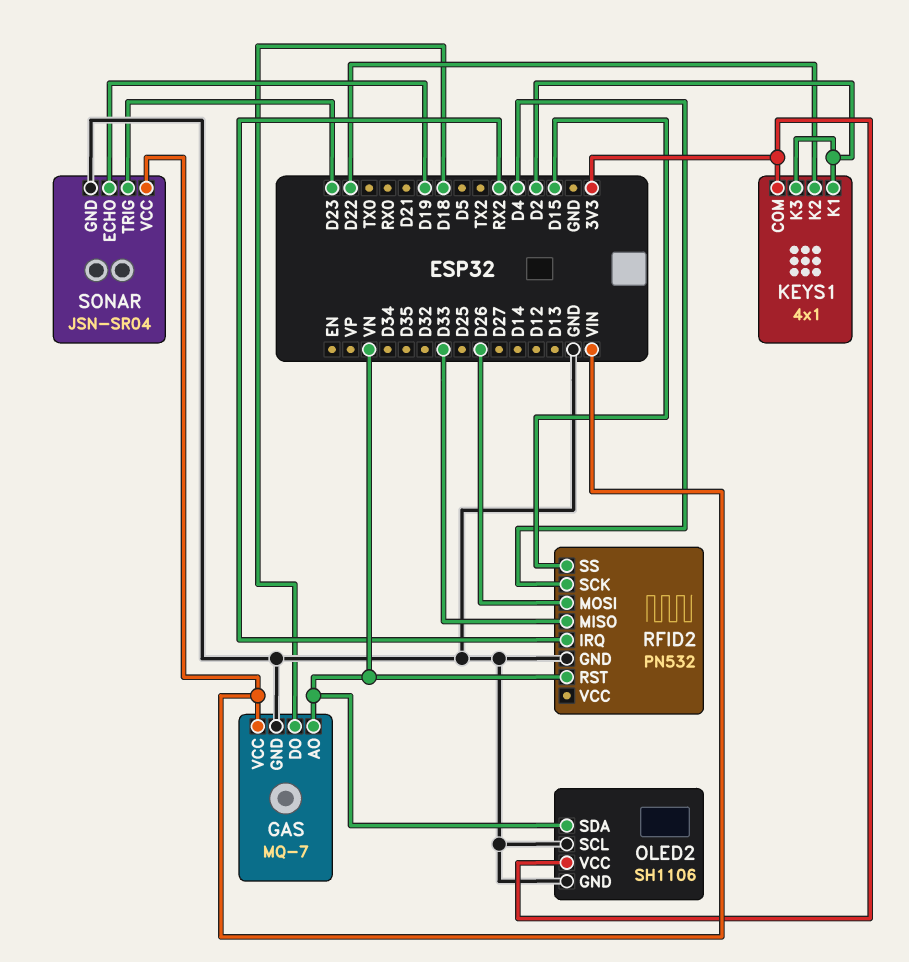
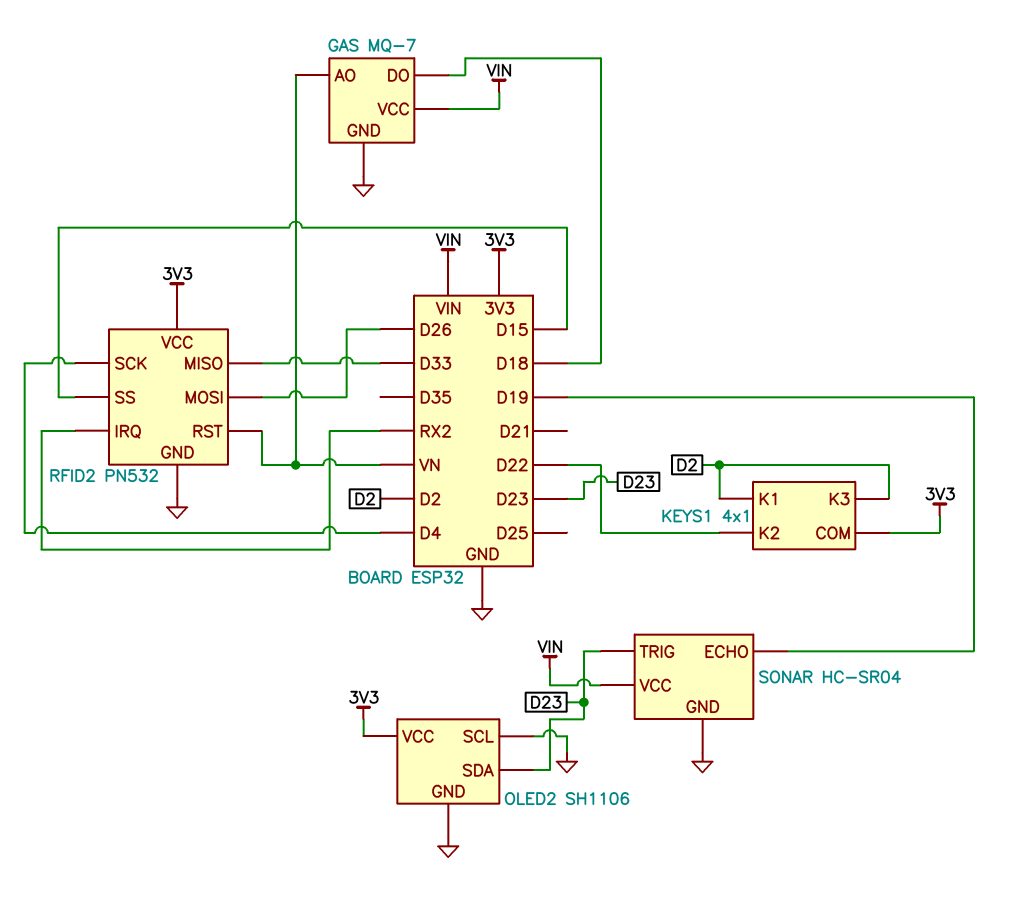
OLED2 pin SDA: VN -> D23
RFID2 pin VCC: none -> 3V3
SONAR: JSN-SR04 -> HC-SR04

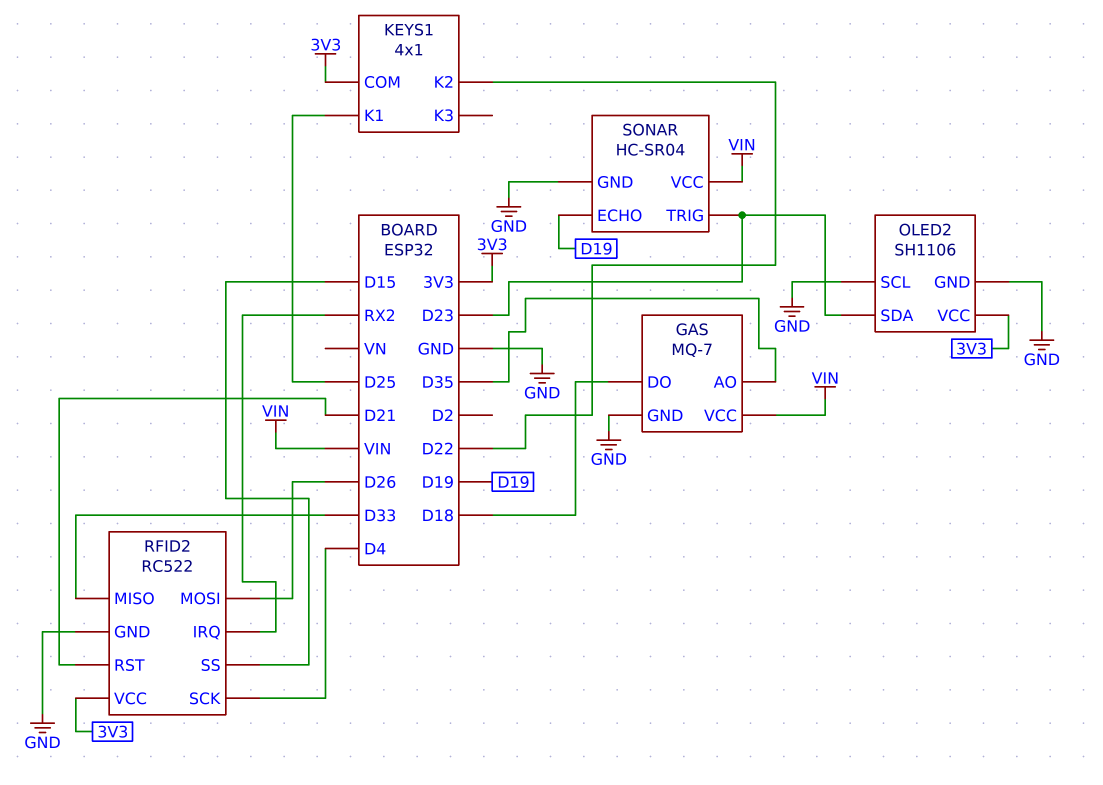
GAS pin AO: VN -> D35
KEYS1 pin K1: D2 -> D25
KEYS1 pin K3: D2 -> none
RFID2: PN532 -> RC522
RFID2 pin RST: VN -> D21

